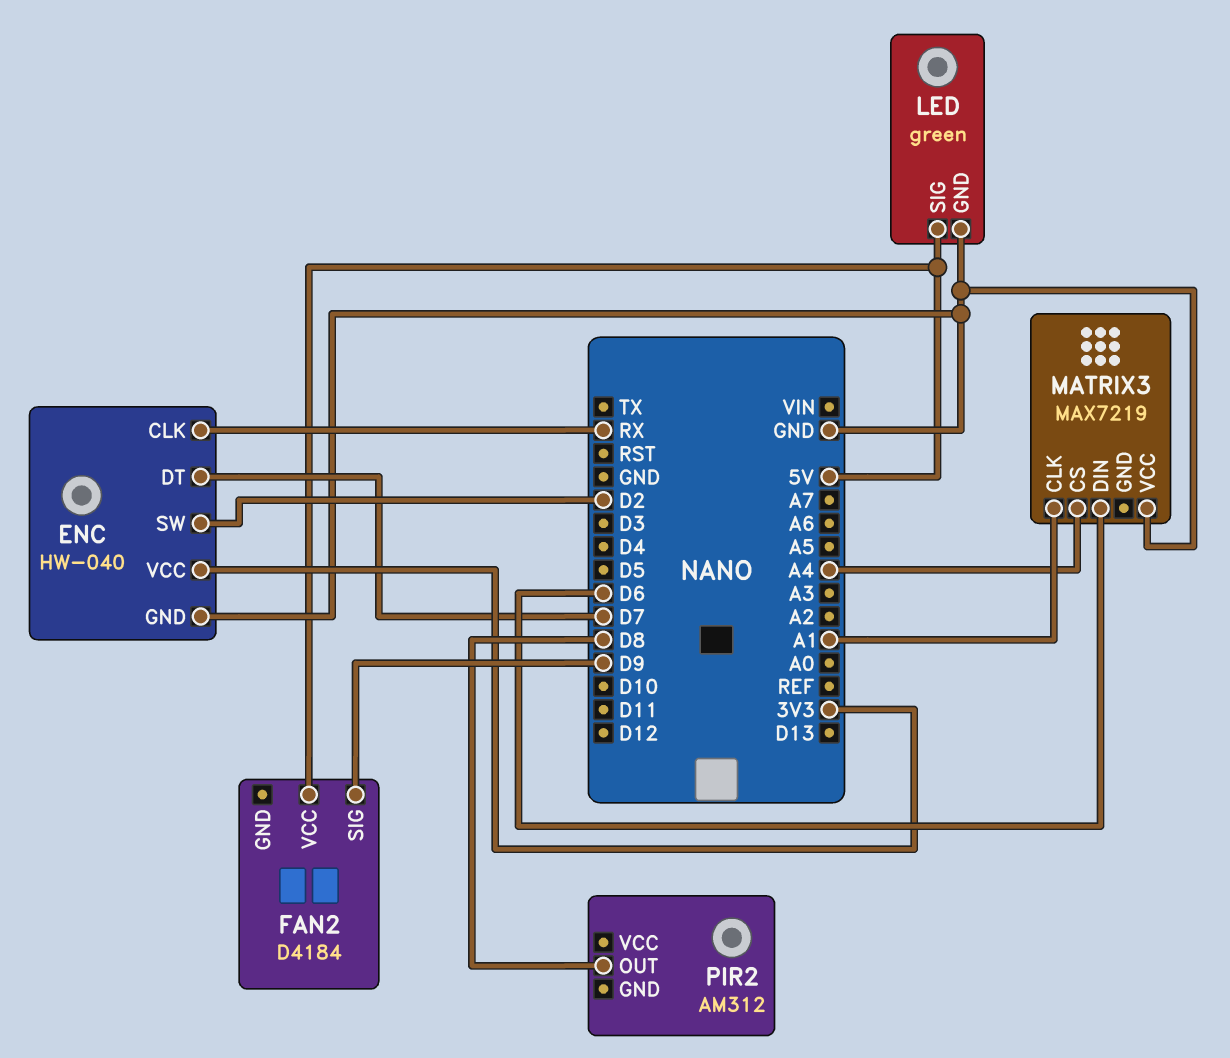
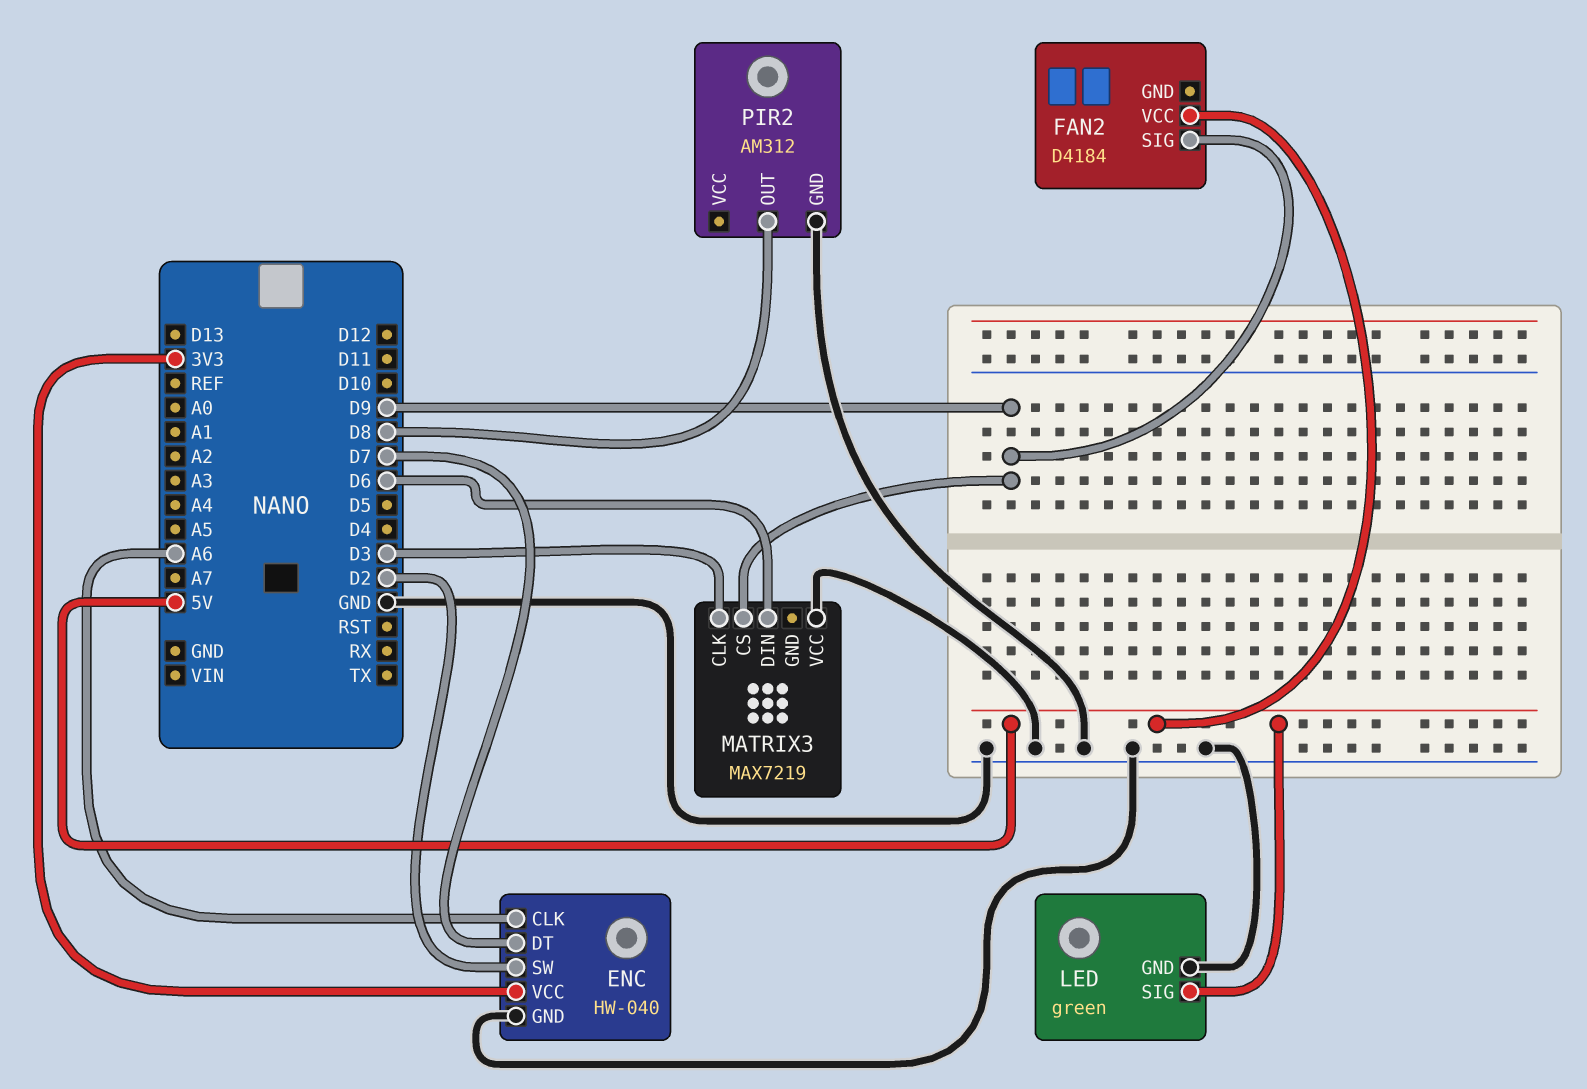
ENC pin CLK: RX -> A6
MATRIX3 pin CLK: A1 -> D3
MATRIX3 pin CS: A4 -> D9
PIR2 pin GND: none -> GND

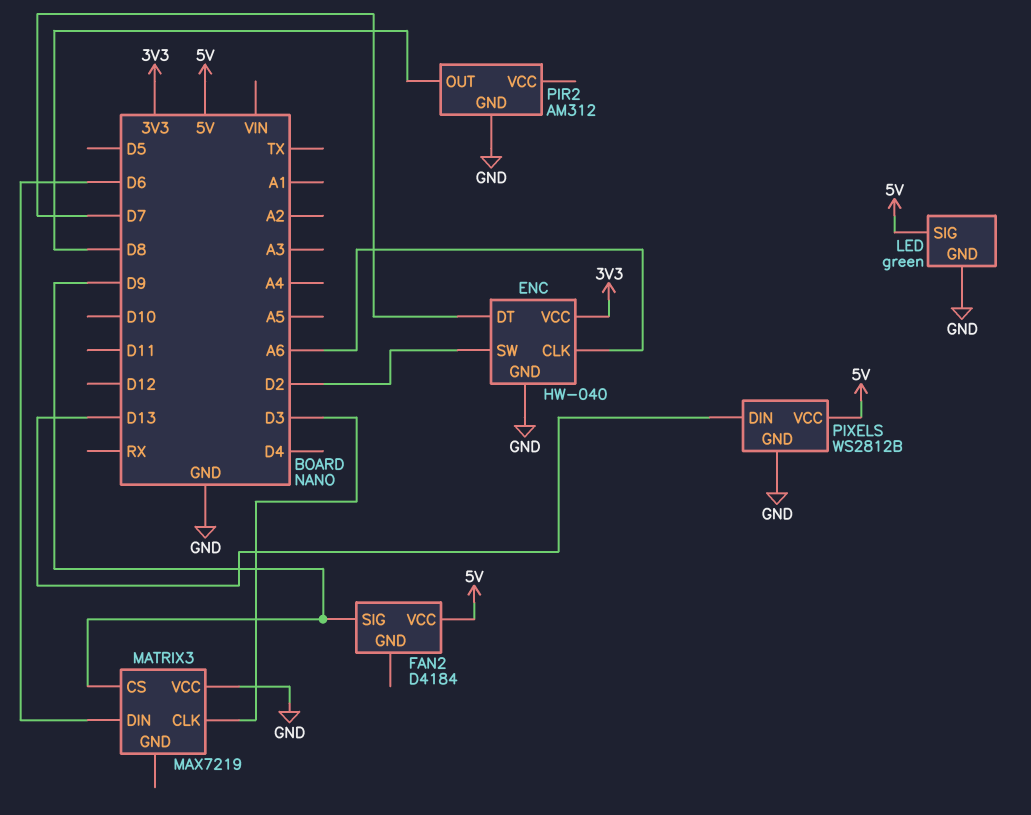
PIXELS: none -> WS2812B
PIXELS pin DIN: none -> D13
PIXELS pin GND: none -> GND
PIXELS pin VCC: none -> 5V

